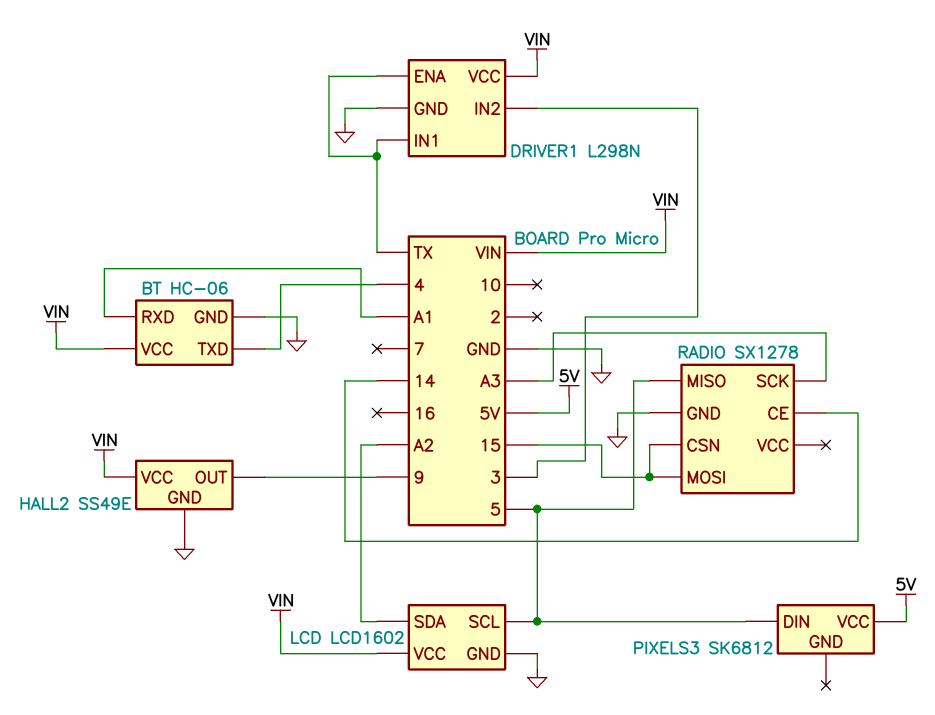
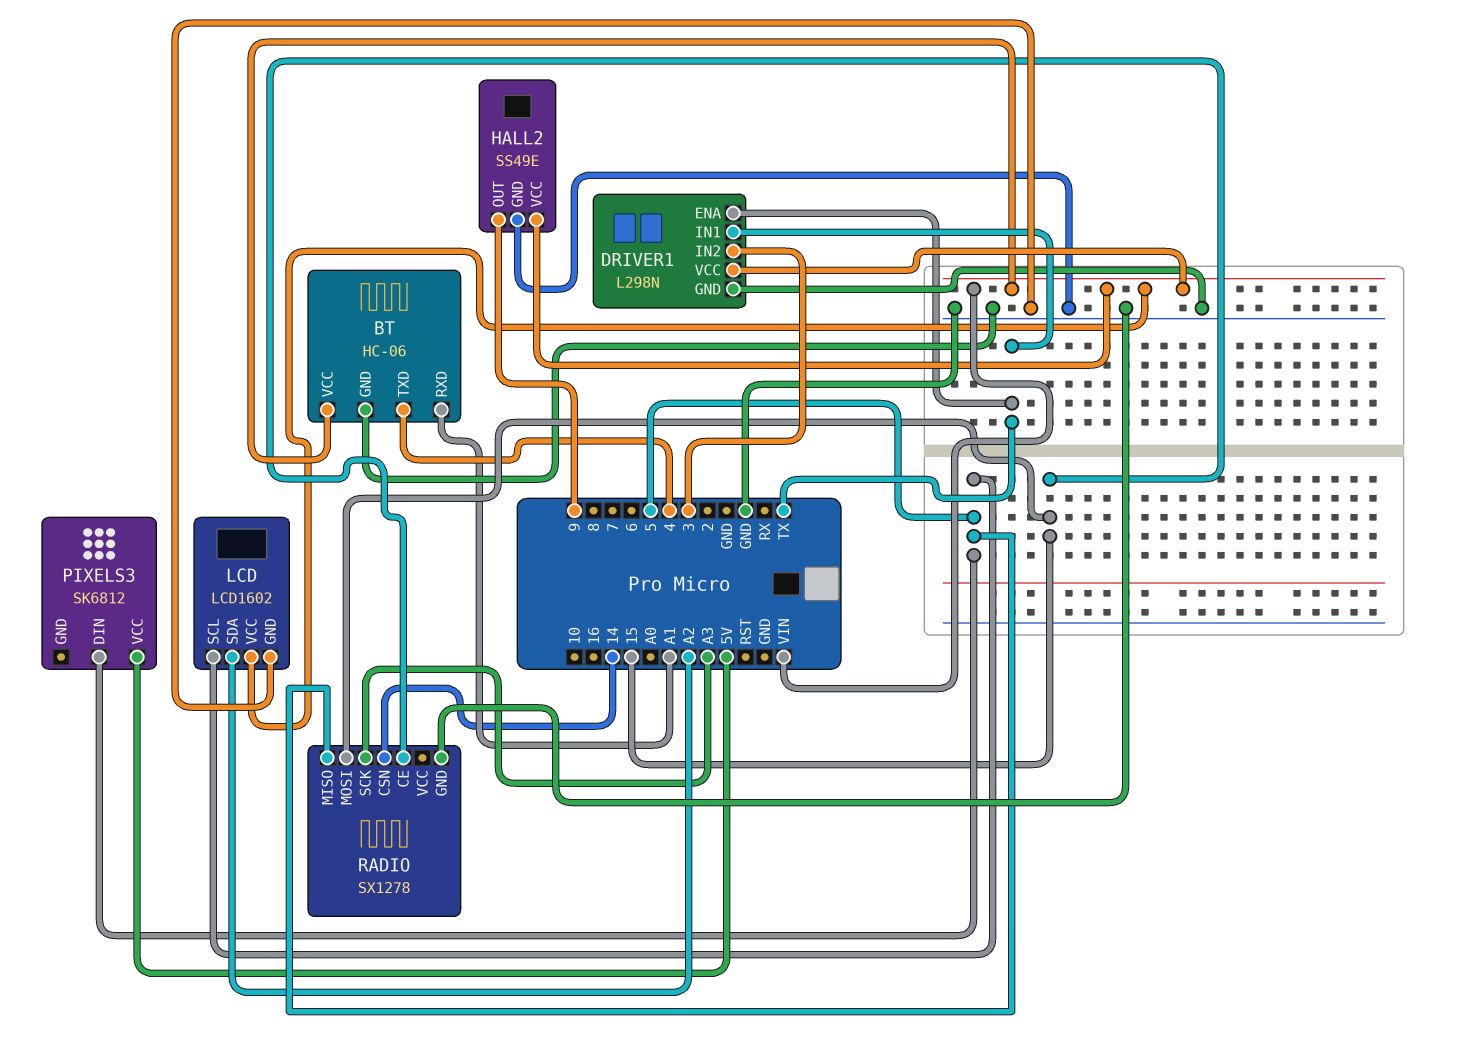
RADIO pin CE: 14 -> 15
RADIO pin CSN: 15 -> 14

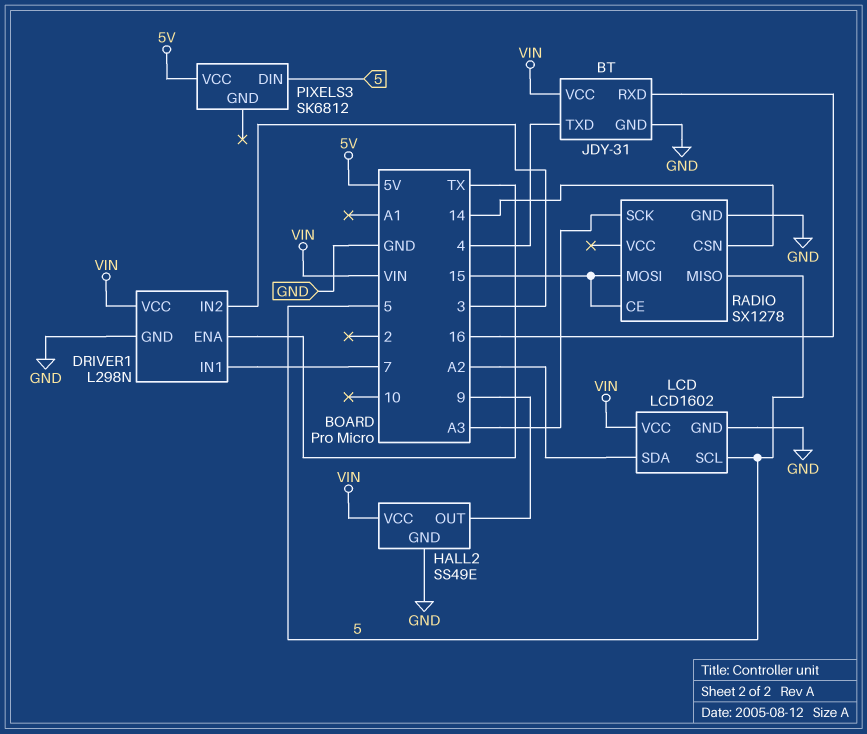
BT: HC-06 -> JDY-31
BT pin RXD: A1 -> 16
DRIVER1 pin IN1: TX -> 7

